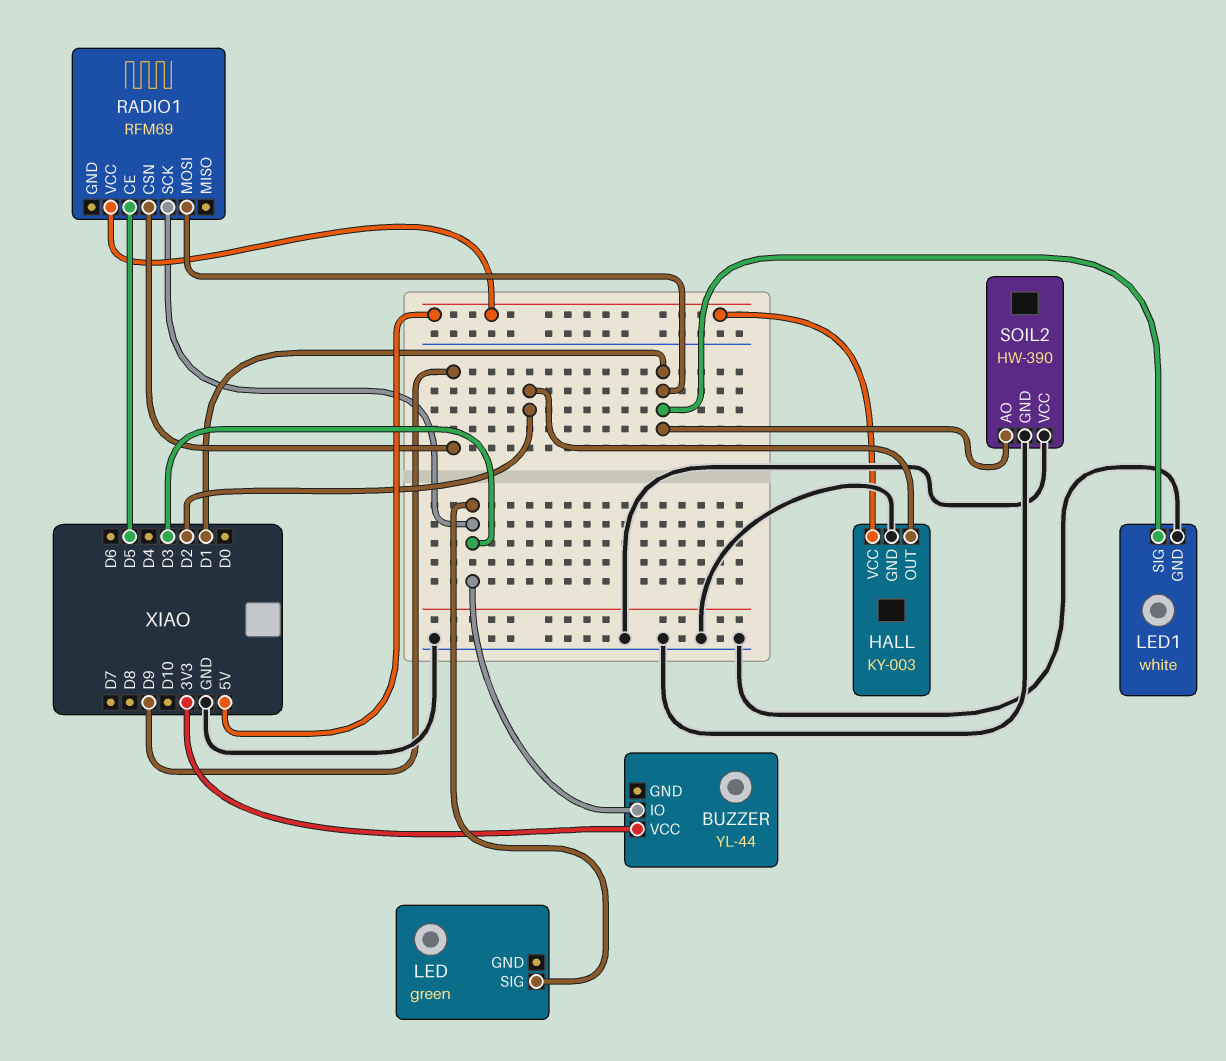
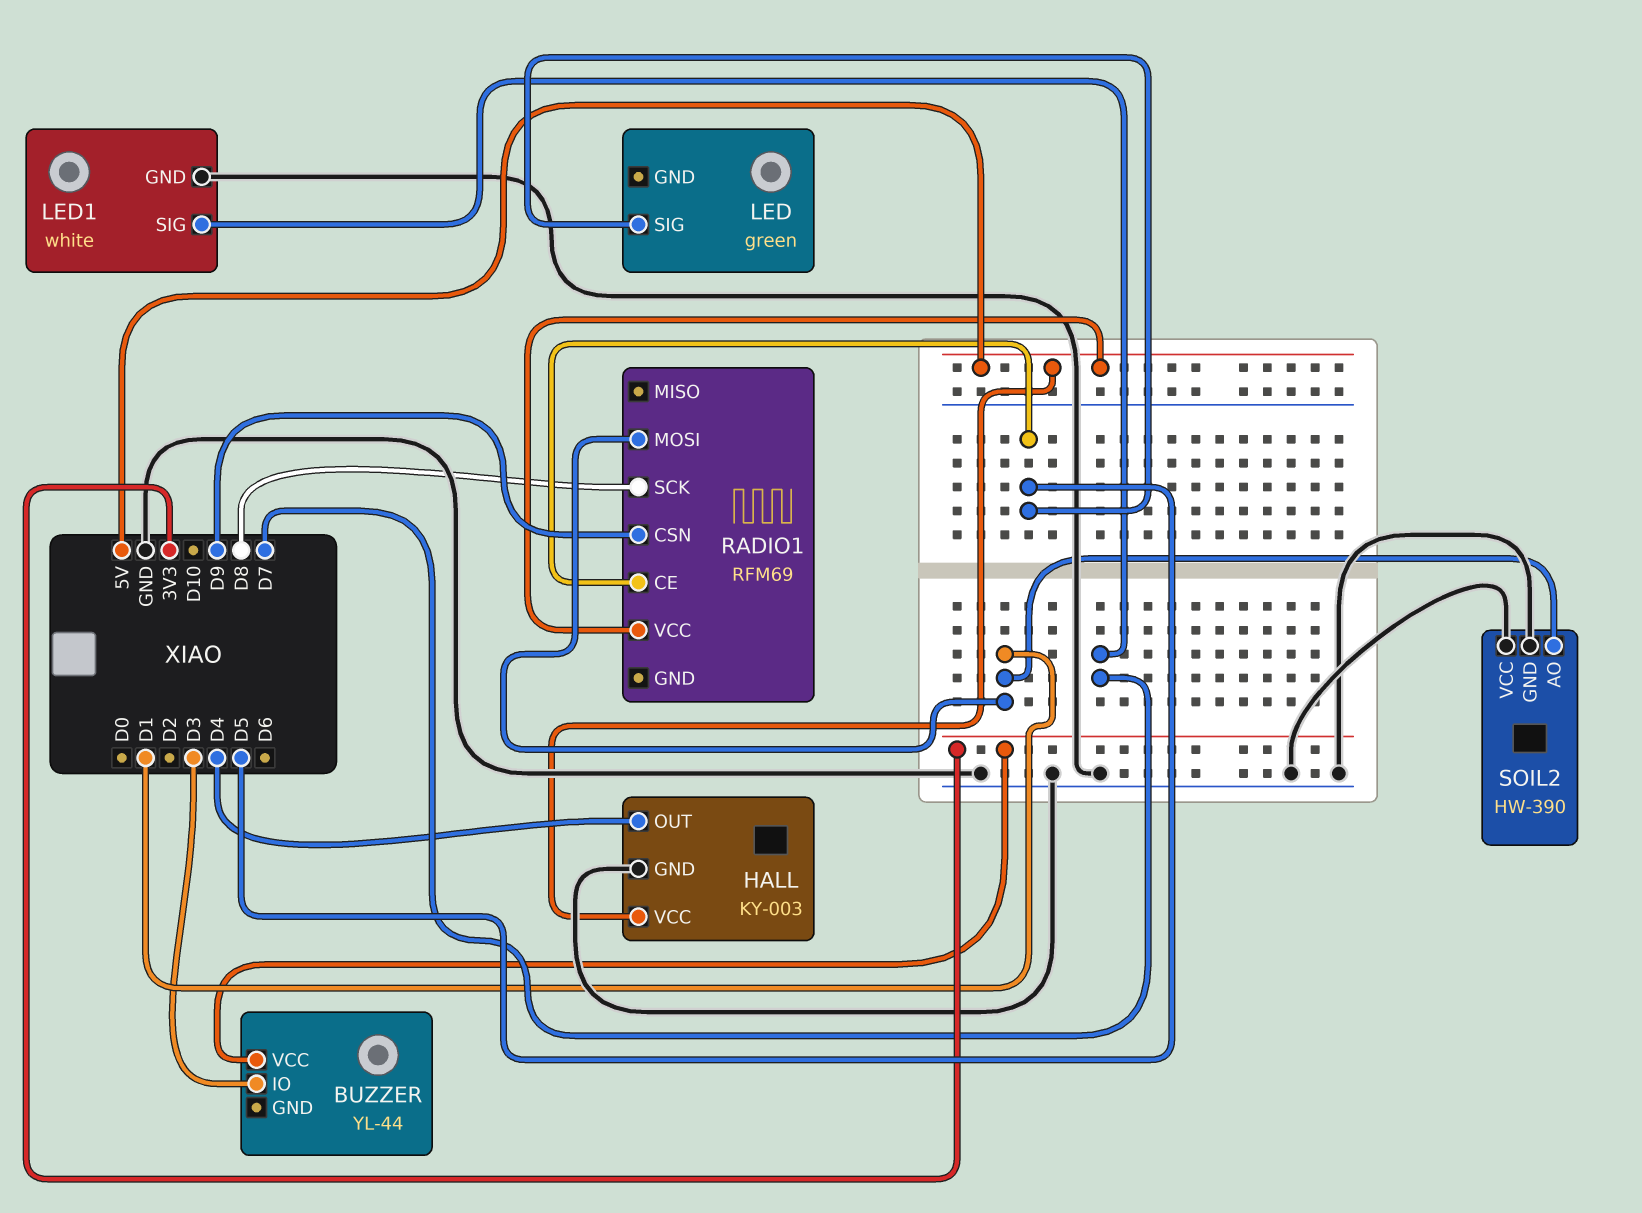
HALL pin OUT: D2 -> D4
LED pin SIG: D3 -> D5
LED1 pin SIG: D1 -> D7
RADIO1 pin SCK: D3 -> D8

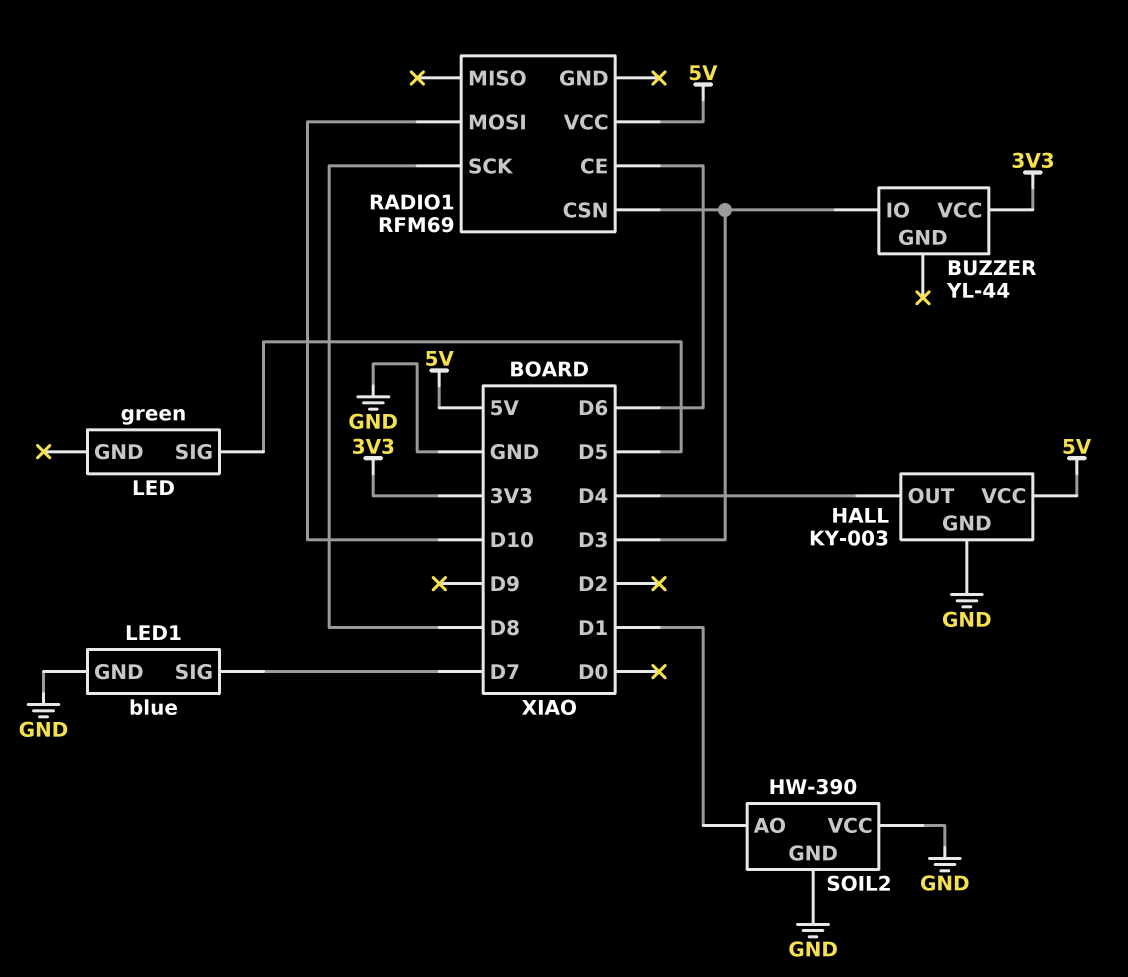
LED1: white -> blue
RADIO1 pin CE: D5 -> D6
RADIO1 pin CSN: D9 -> D3
RADIO1 pin MOSI: D1 -> D10

